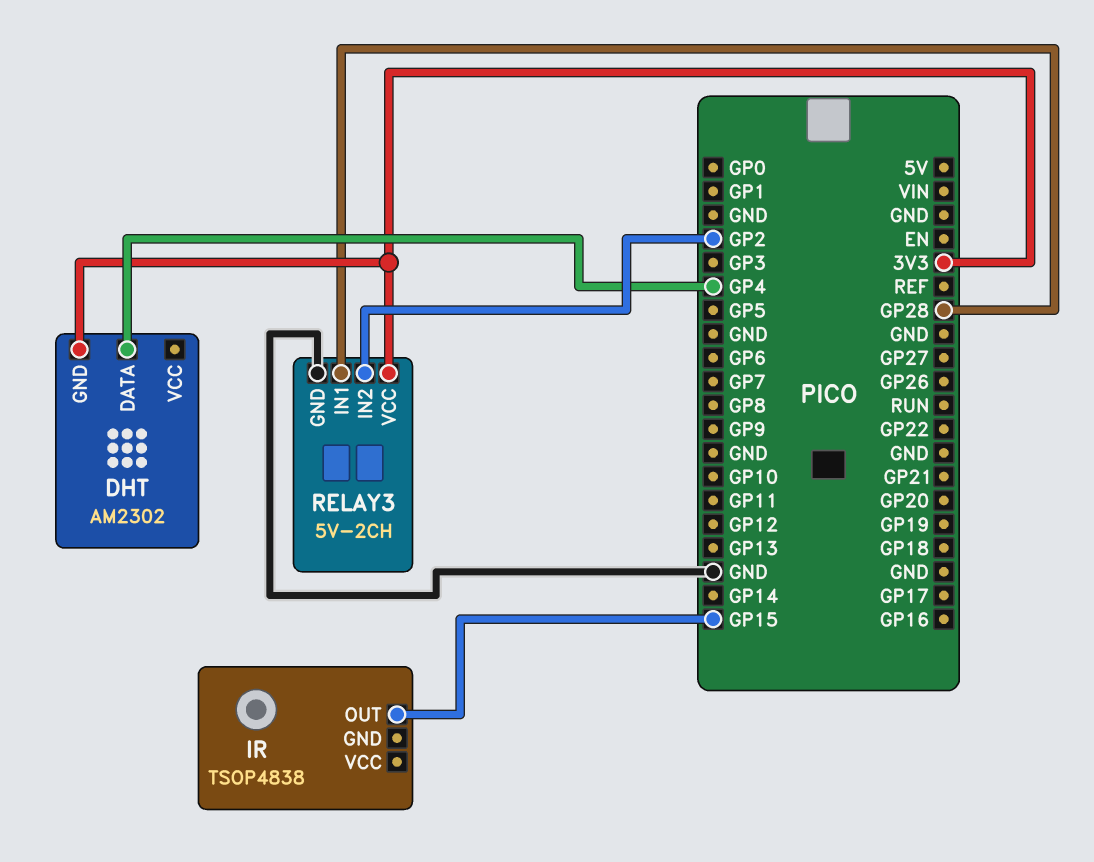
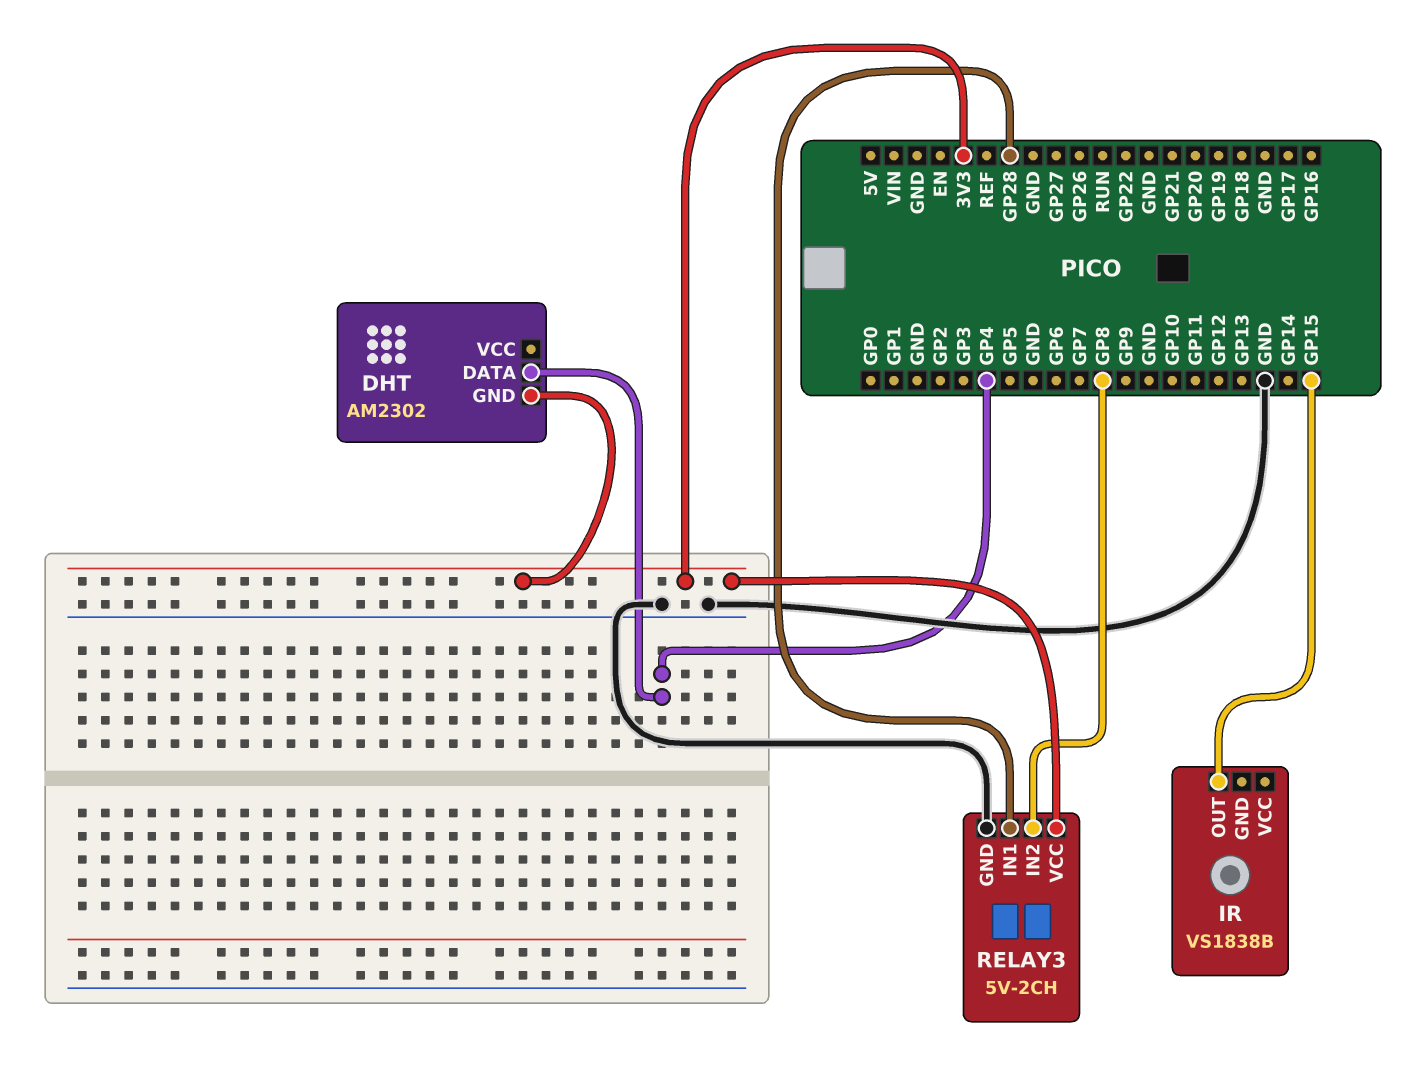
IR: TSOP4838 -> VS1838B
RELAY3 pin IN2: GP2 -> GP8

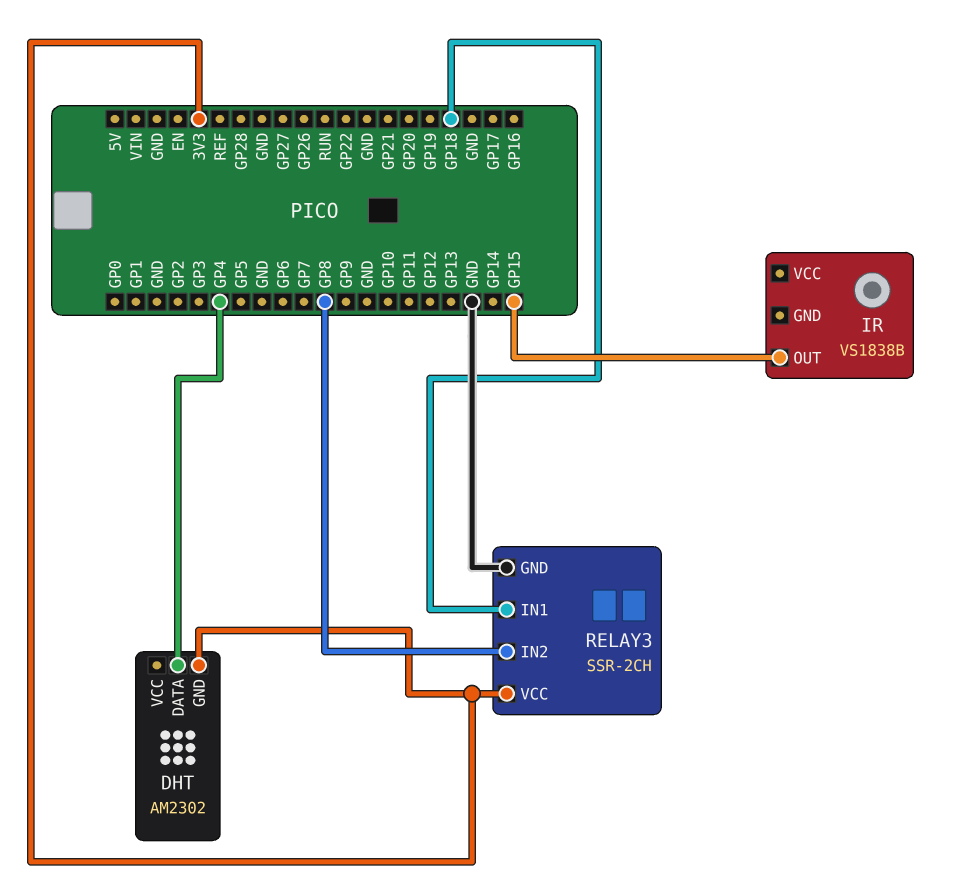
RELAY3: 5V-2CH -> SSR-2CH
RELAY3 pin IN1: GP28 -> GP18

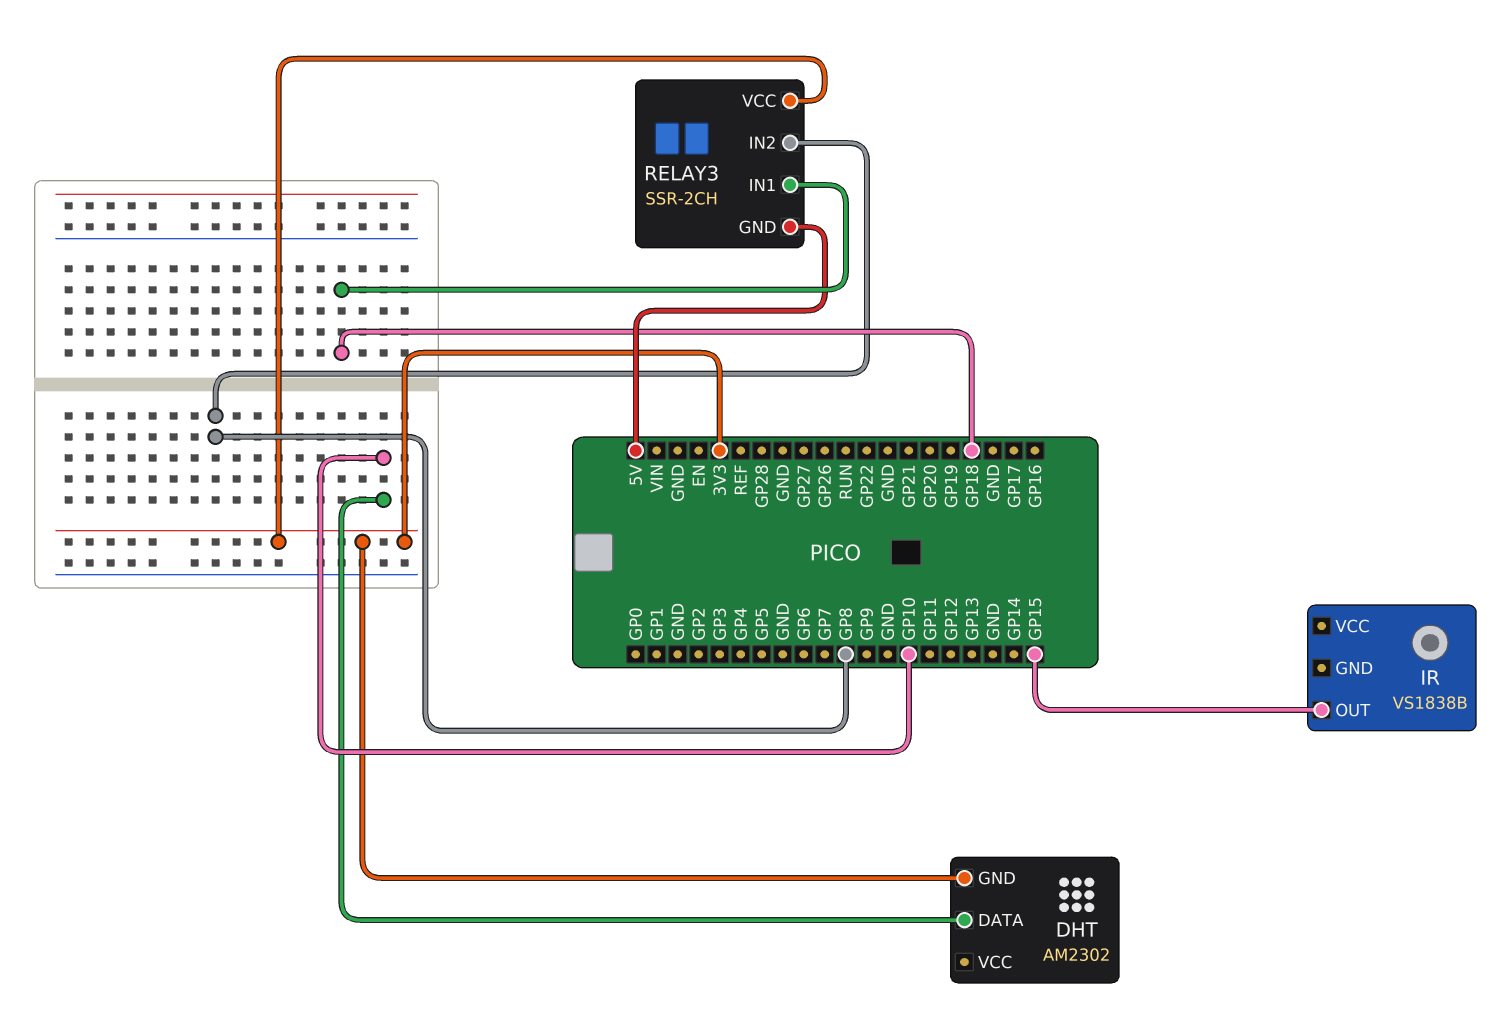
DHT pin DATA: GP4 -> GP10
RELAY3 pin GND: GND -> 5V

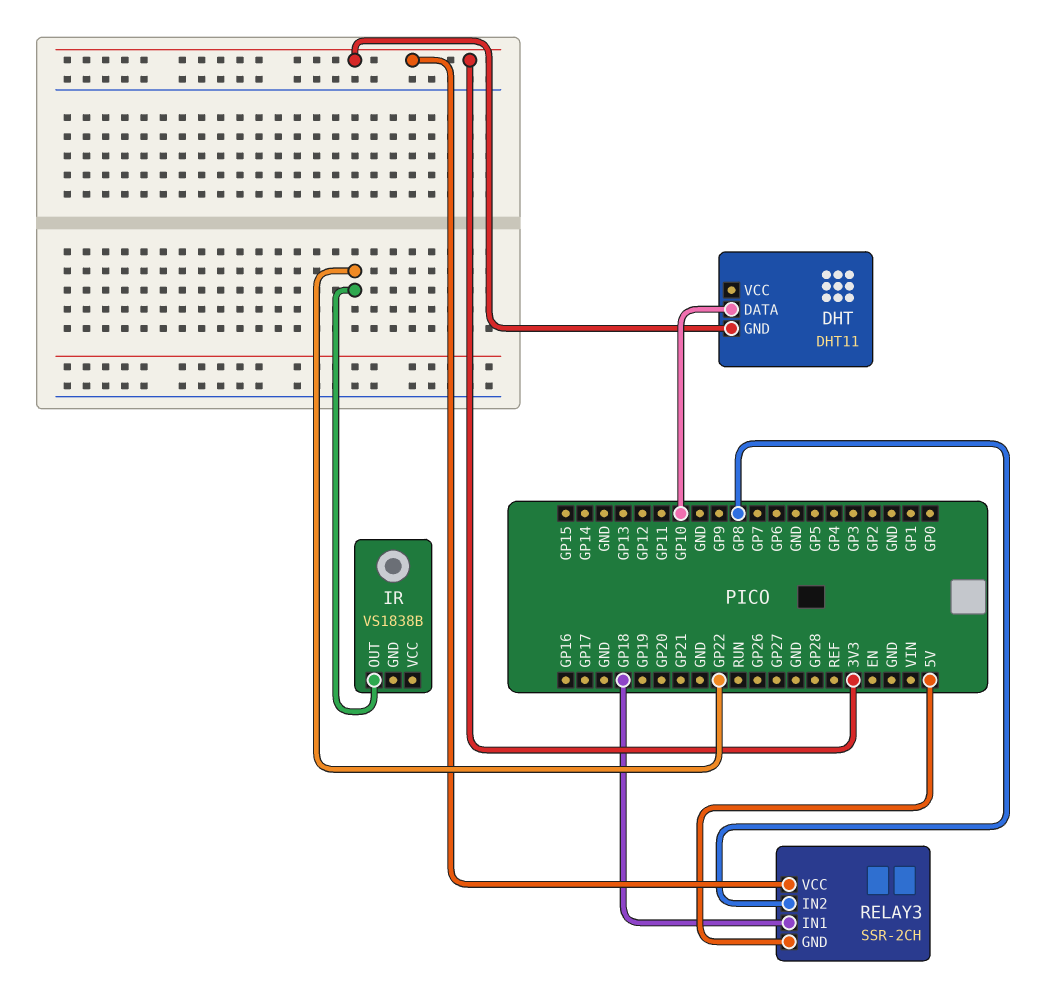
DHT: AM2302 -> DHT11
IR pin OUT: GP15 -> GP22

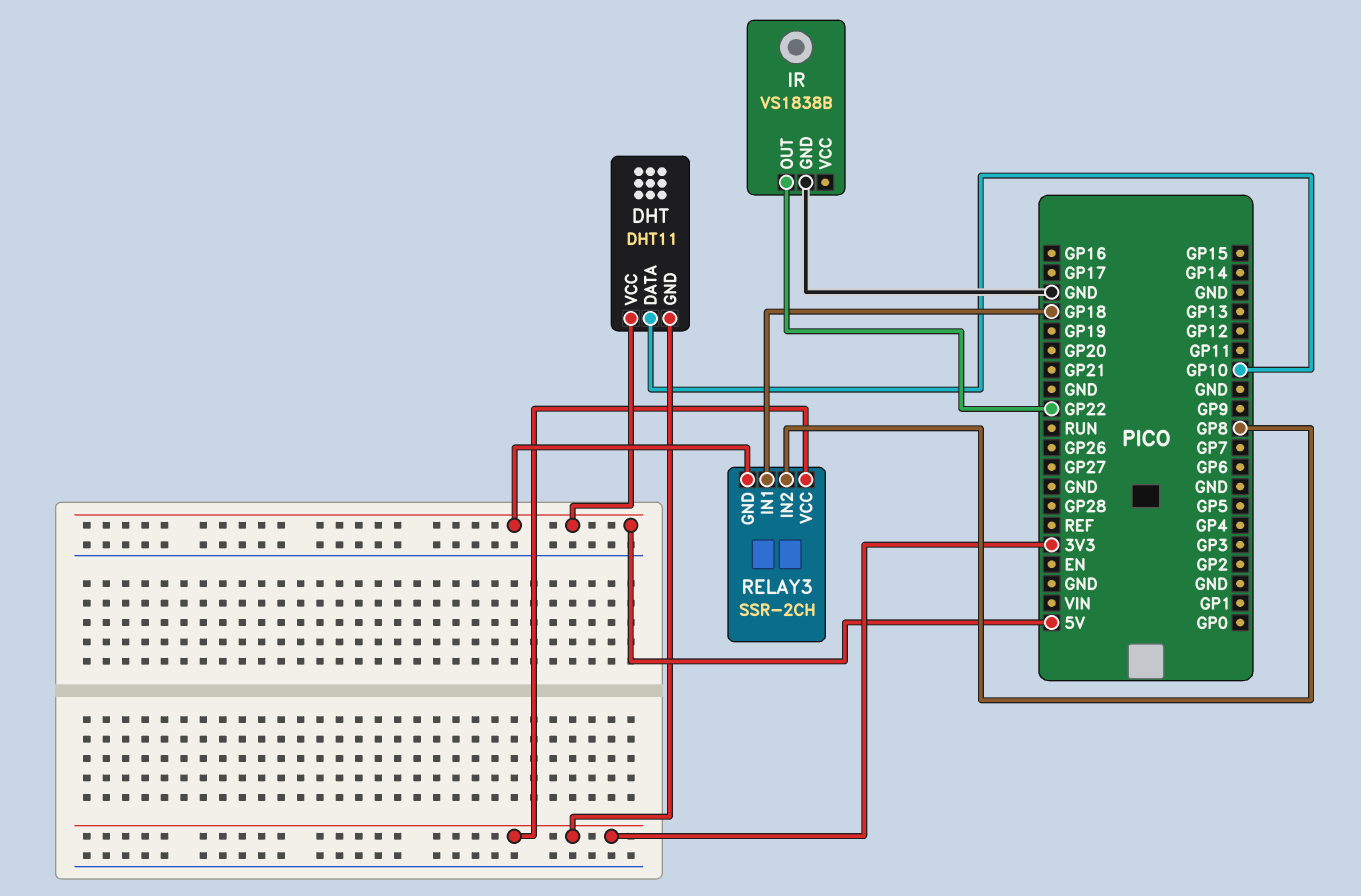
DHT pin VCC: none -> 5V
IR pin GND: none -> GND

